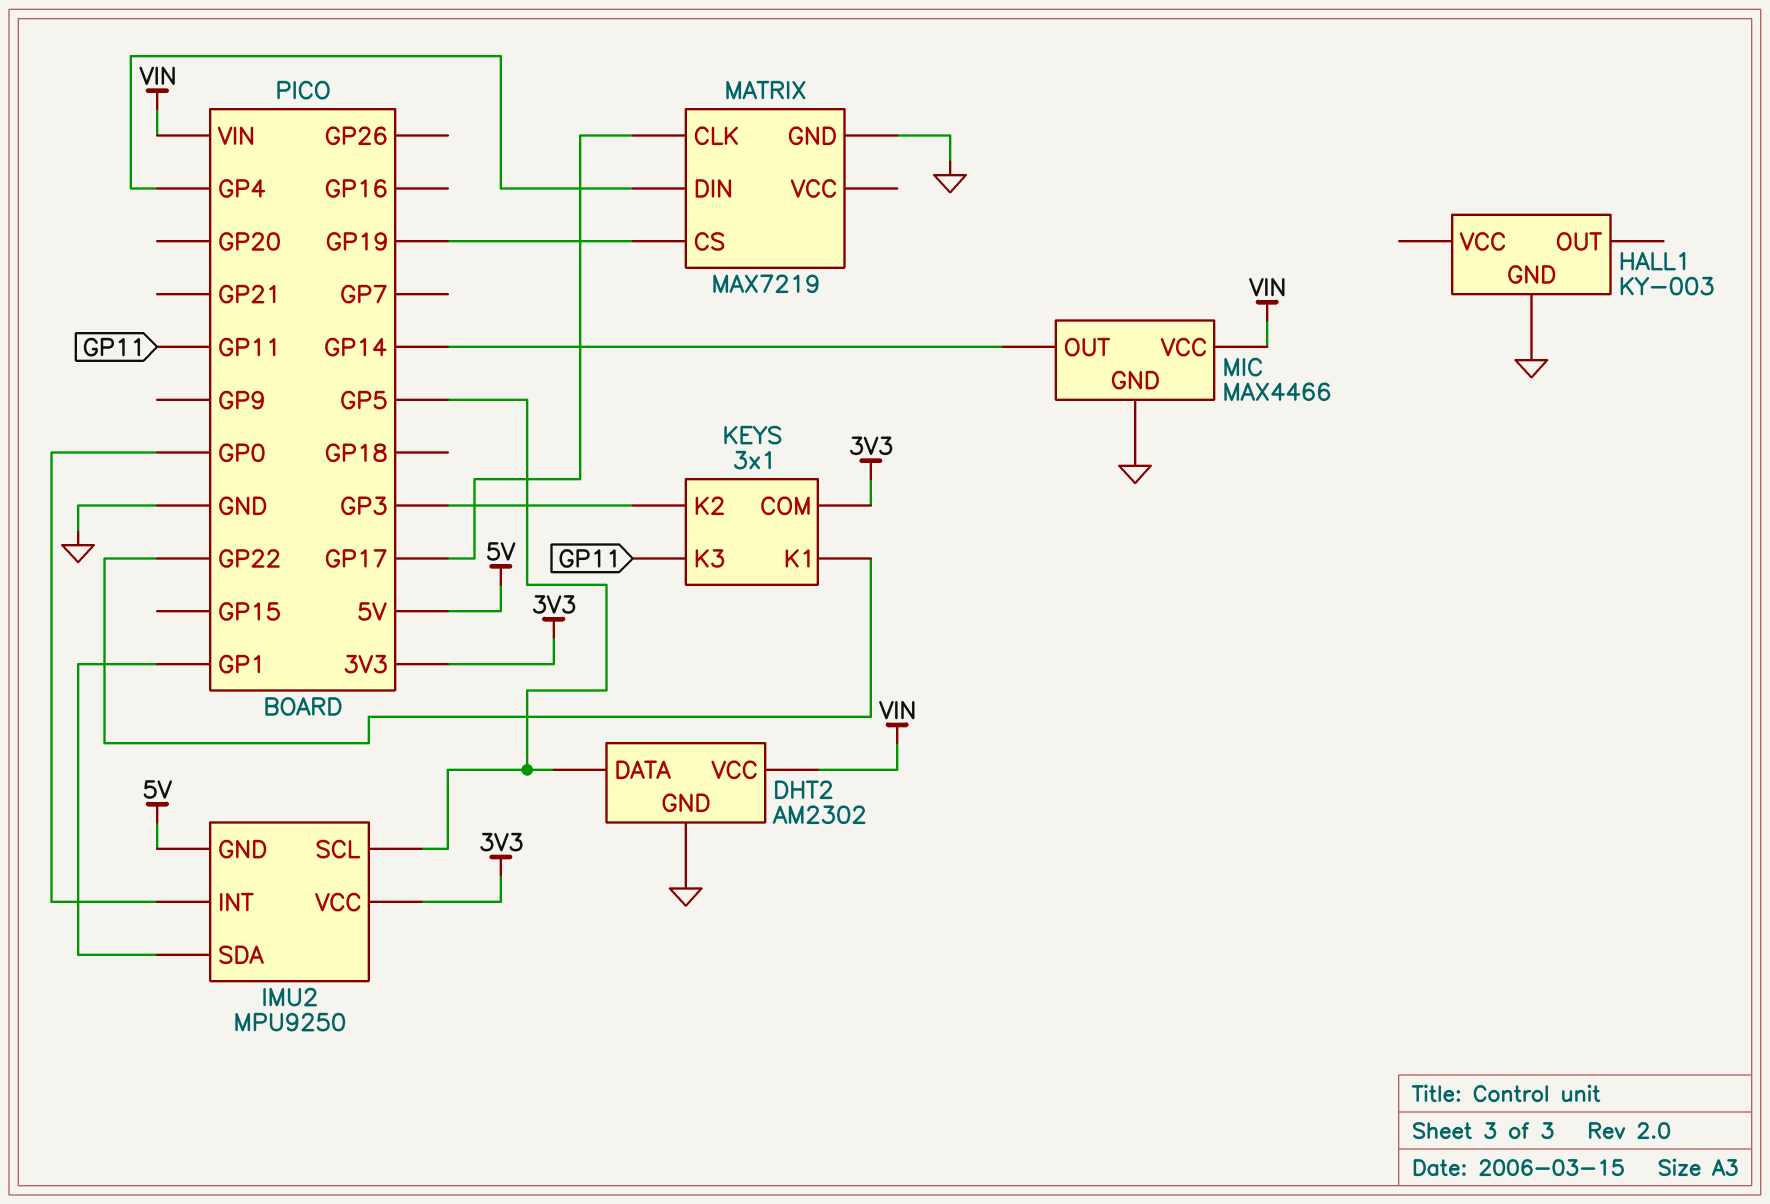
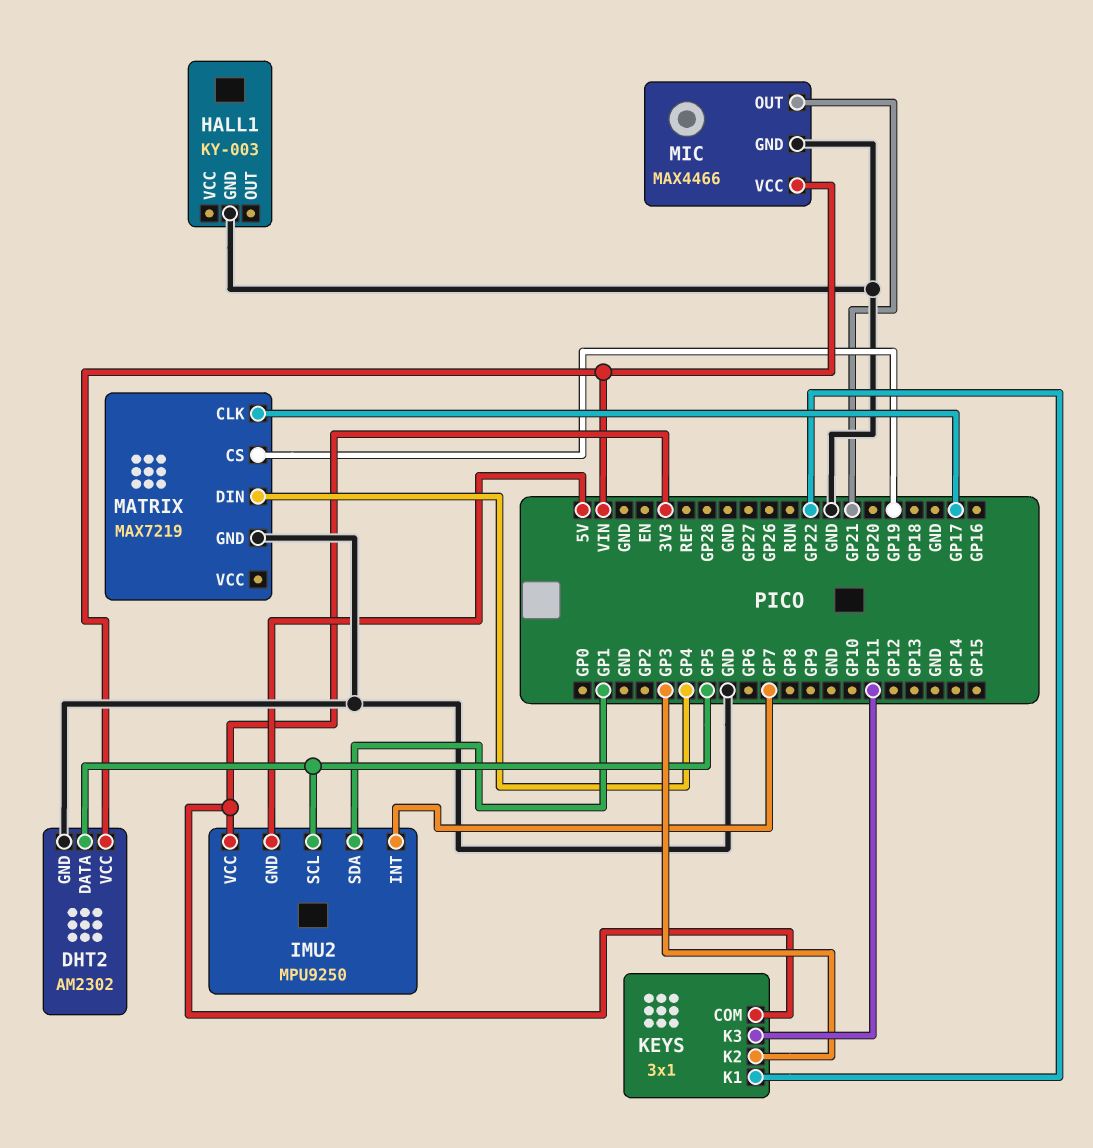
IMU2 pin INT: GP0 -> GP7
MIC pin OUT: GP14 -> GP21

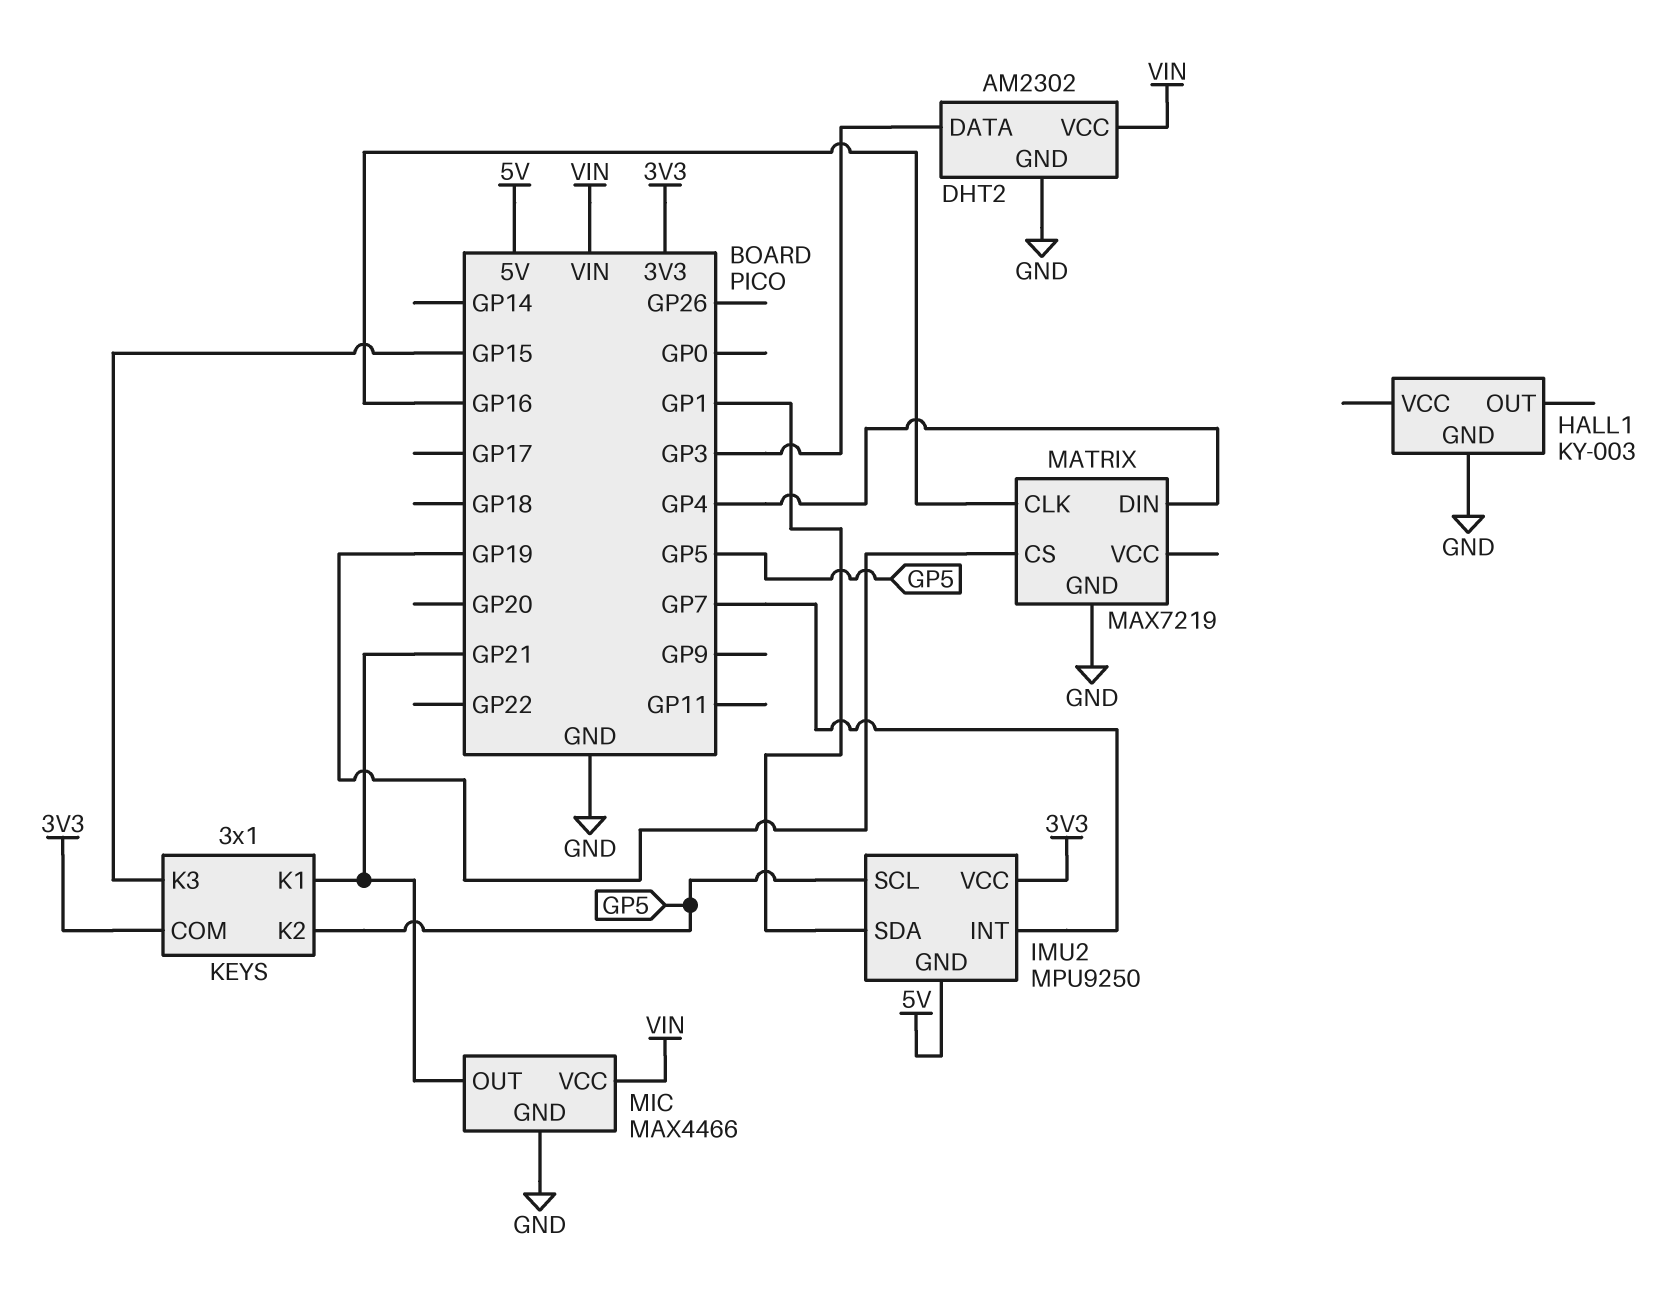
DHT2 pin DATA: GP5 -> GP3
KEYS pin K1: GP22 -> GP21
KEYS pin K2: GP3 -> GP5
KEYS pin K3: GP11 -> GP15
MATRIX pin CLK: GP17 -> GP16

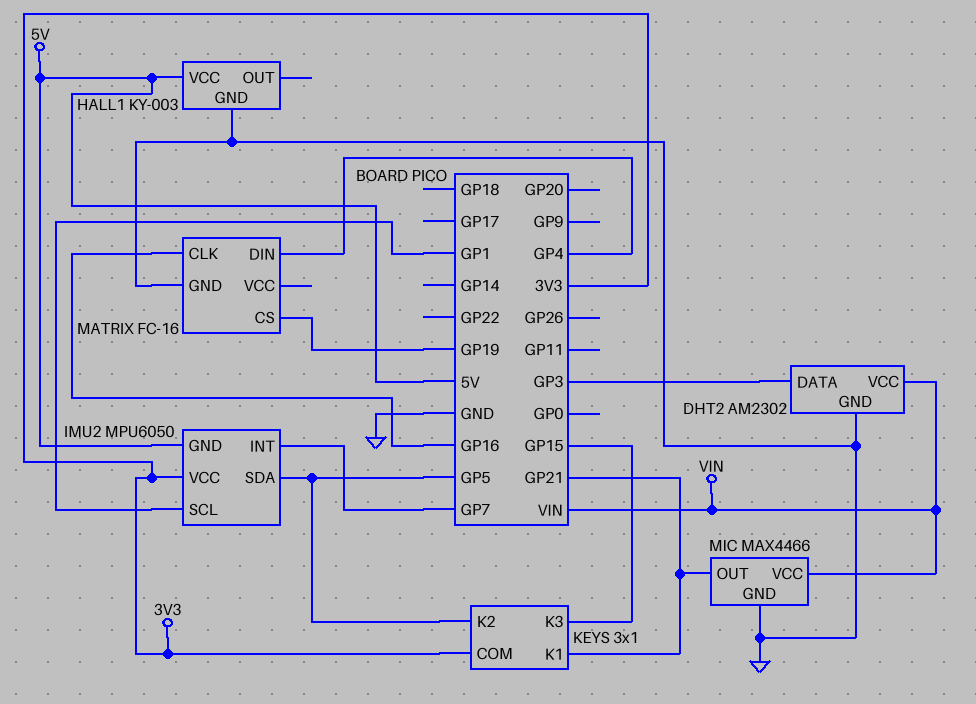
HALL1 pin VCC: none -> 5V
IMU2: MPU9250 -> MPU6050
IMU2 pin SCL: GP5 -> GP1
IMU2 pin SDA: GP1 -> GP5
MATRIX: MAX7219 -> FC-16

